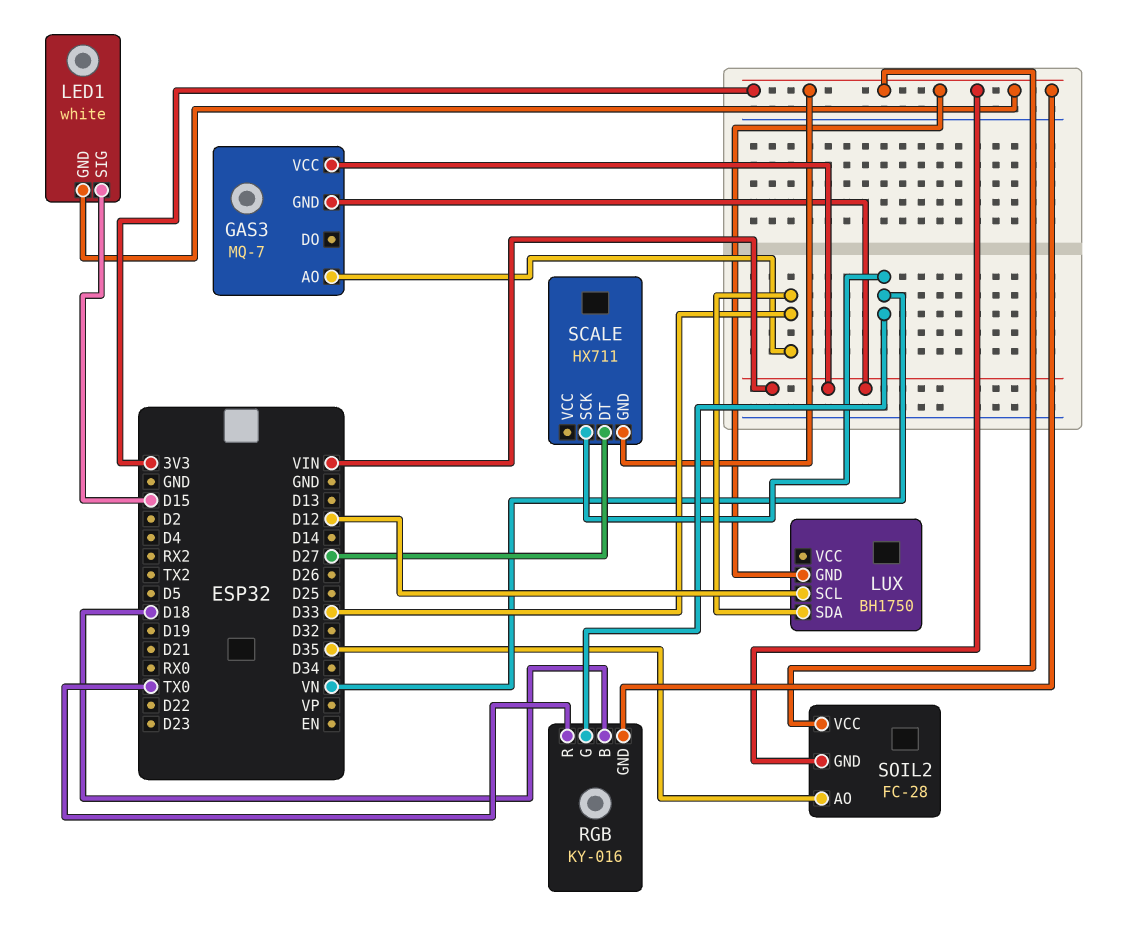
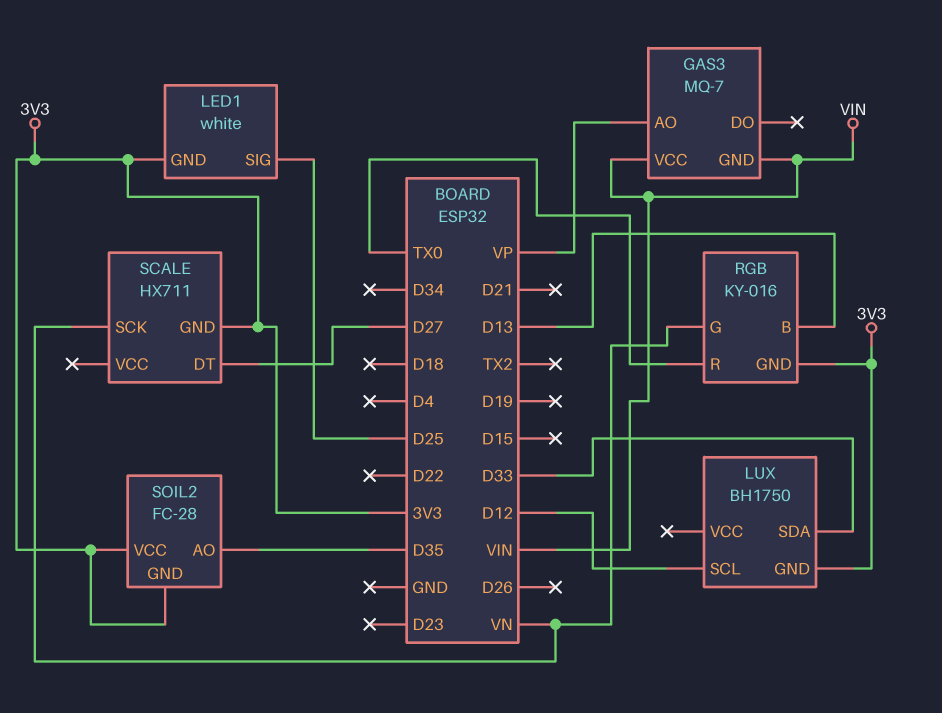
GAS3 pin AO: D33 -> VP
LED1 pin SIG: D15 -> D25
RGB pin B: D18 -> D13

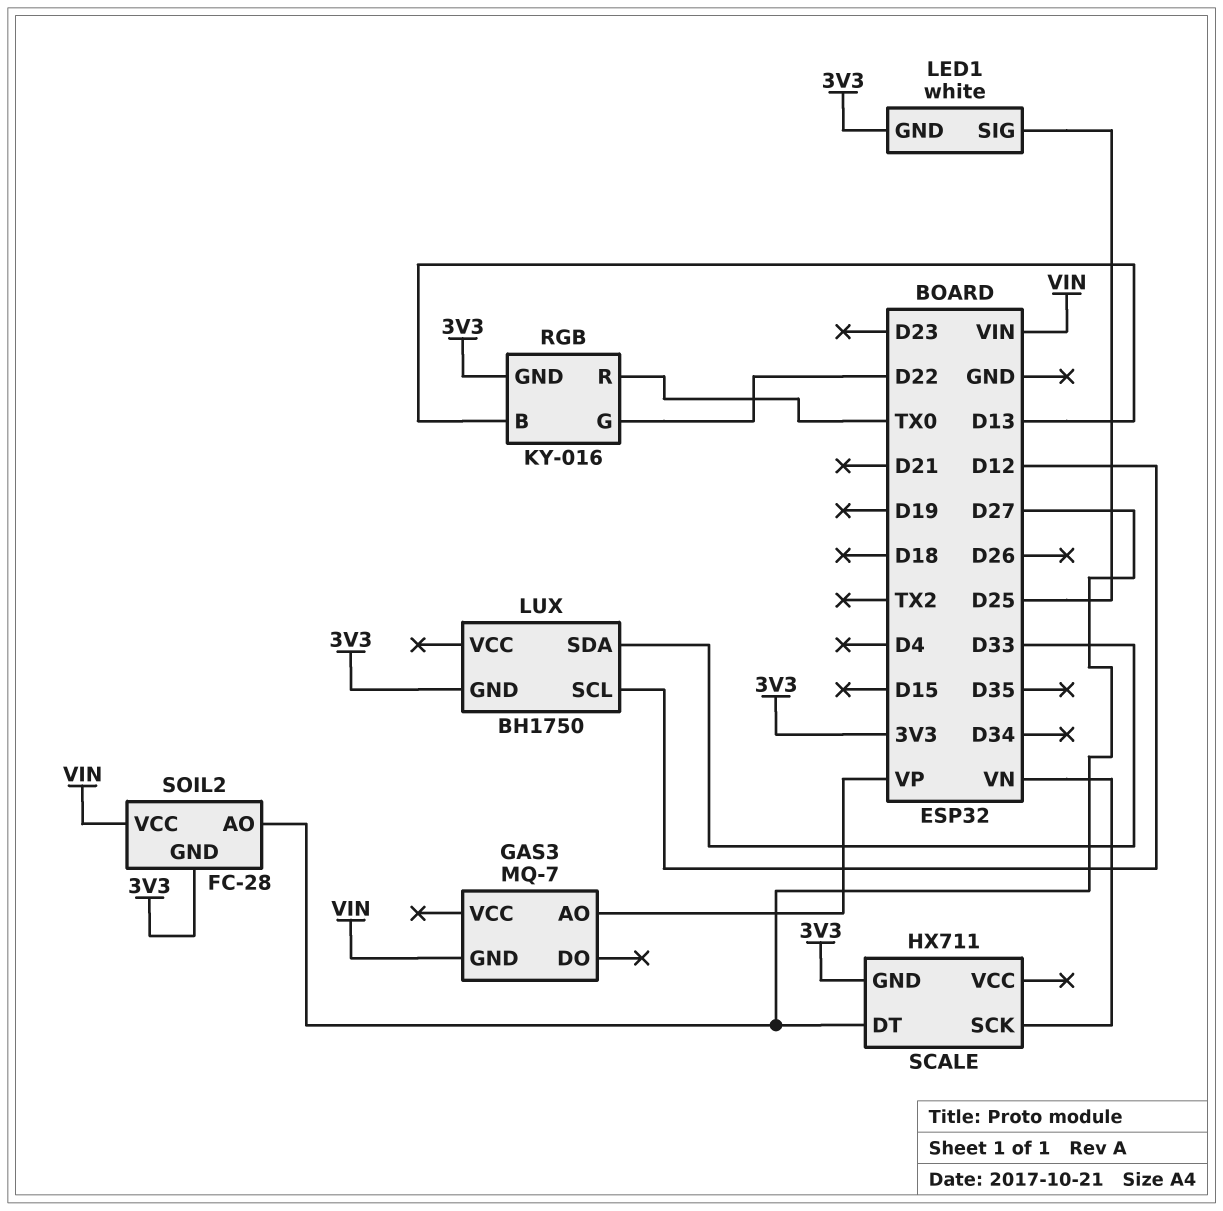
GAS3 pin VCC: VIN -> none
RGB pin G: VN -> D22
SOIL2 pin AO: D35 -> D27
SOIL2 pin VCC: 3V3 -> VIN

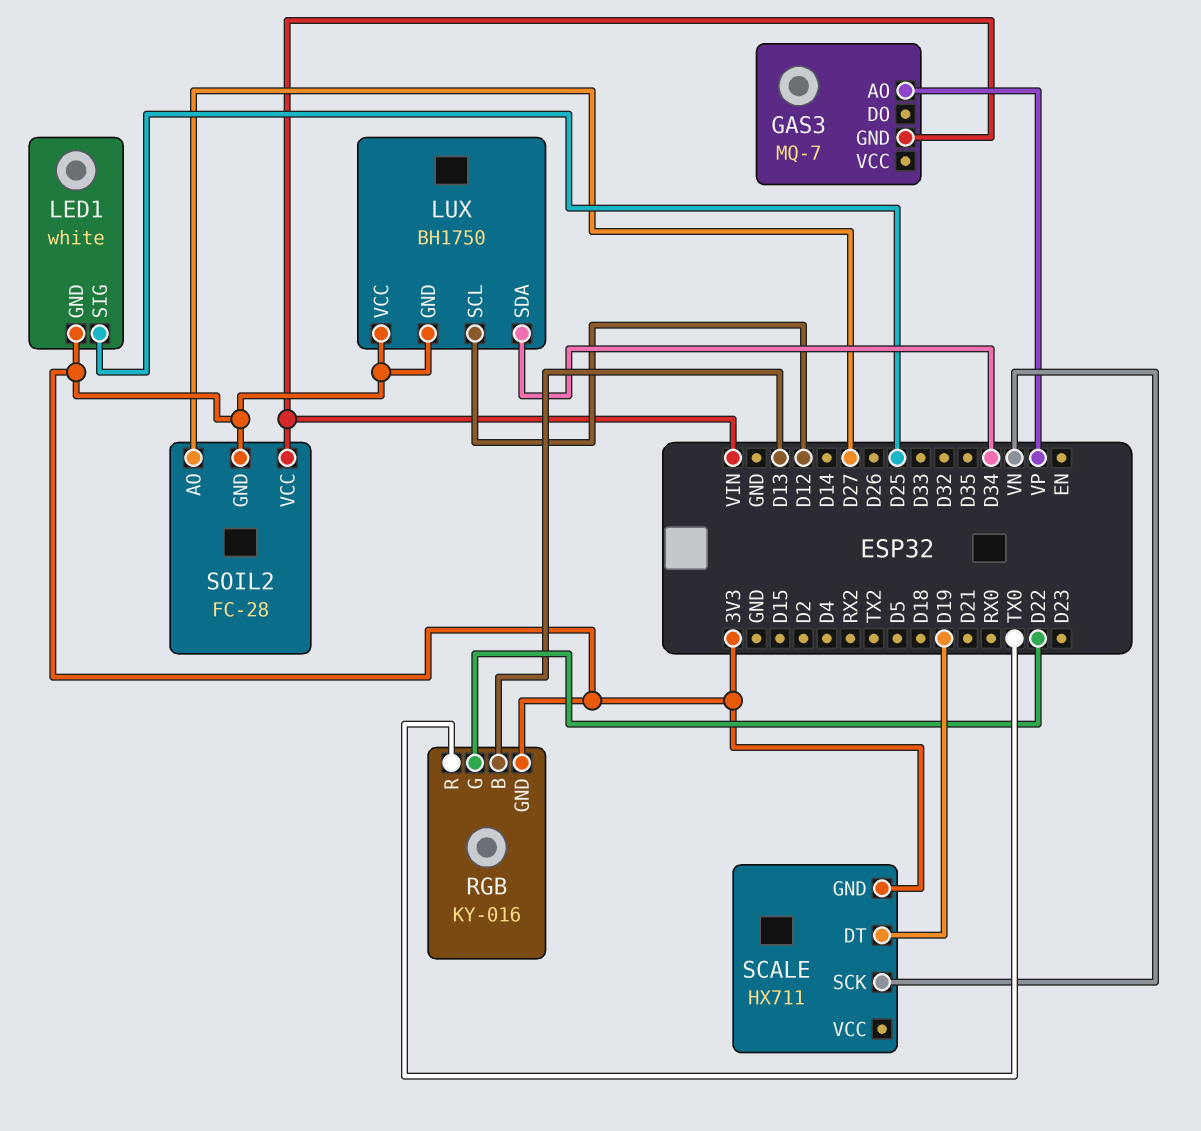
LUX pin SDA: D33 -> D34
LUX pin VCC: none -> 3V3
SCALE pin DT: D27 -> D19

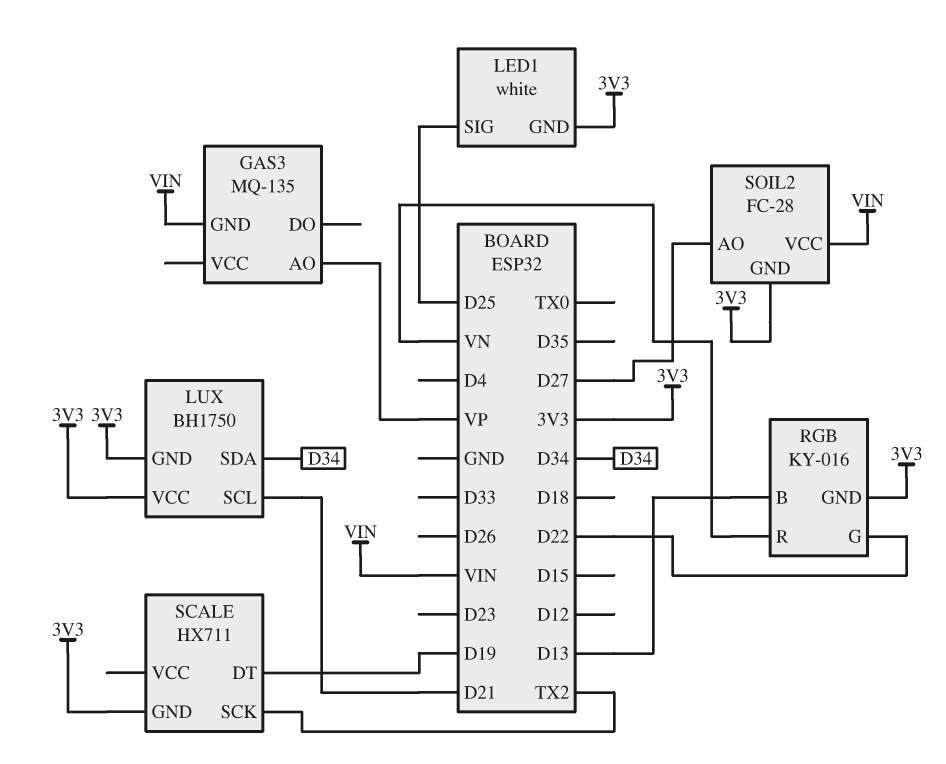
GAS3: MQ-7 -> MQ-135
LUX pin SCL: D12 -> D21
RGB pin R: TX0 -> VN
SCALE pin SCK: VN -> TX2

